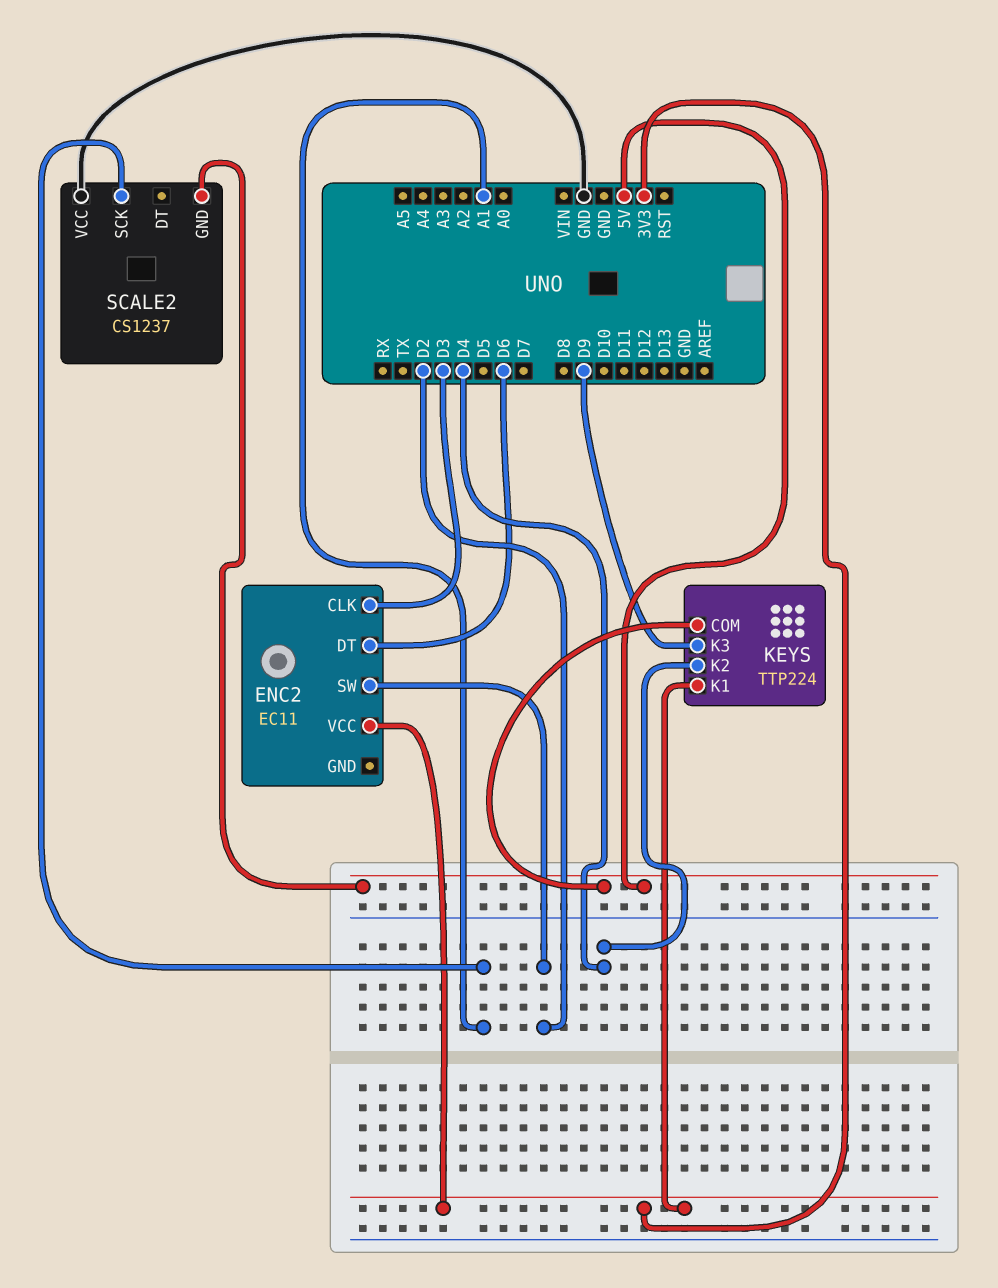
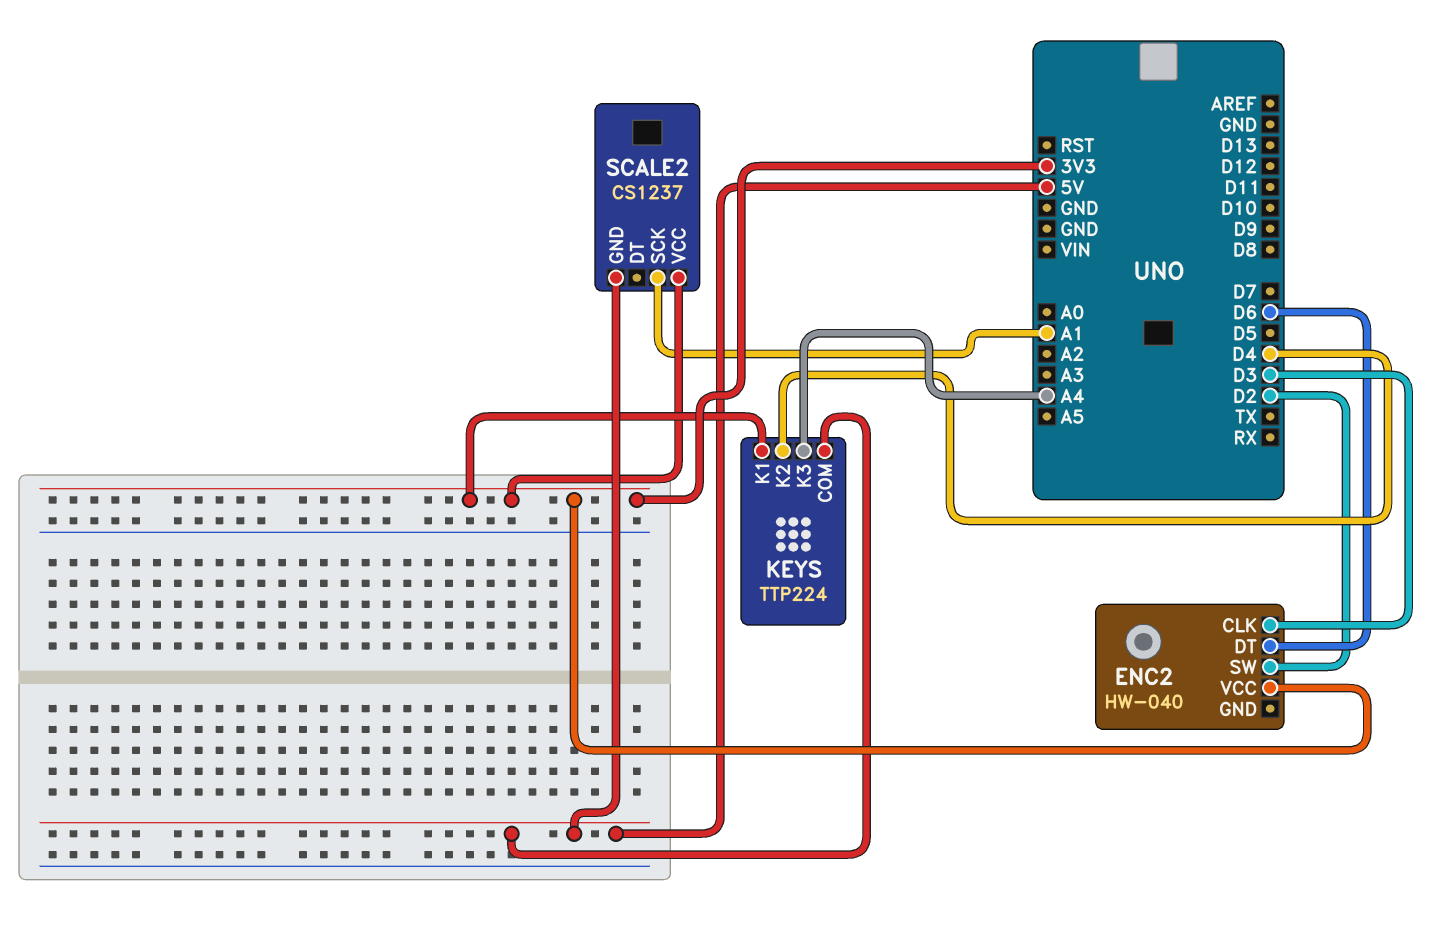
ENC2: EC11 -> HW-040
KEYS pin K3: D9 -> A4
SCALE2 pin VCC: GND -> 3V3

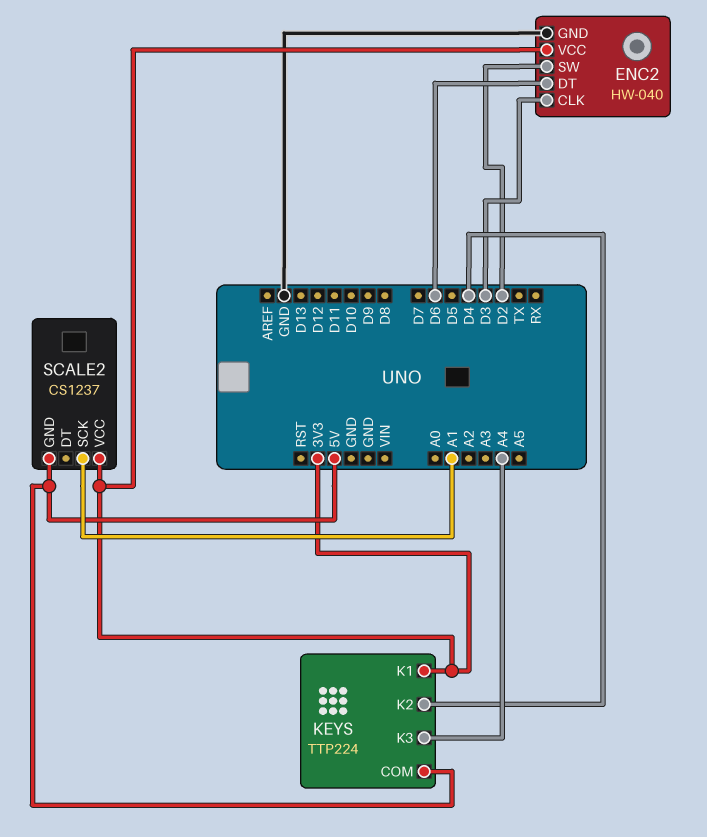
ENC2 pin GND: none -> GND

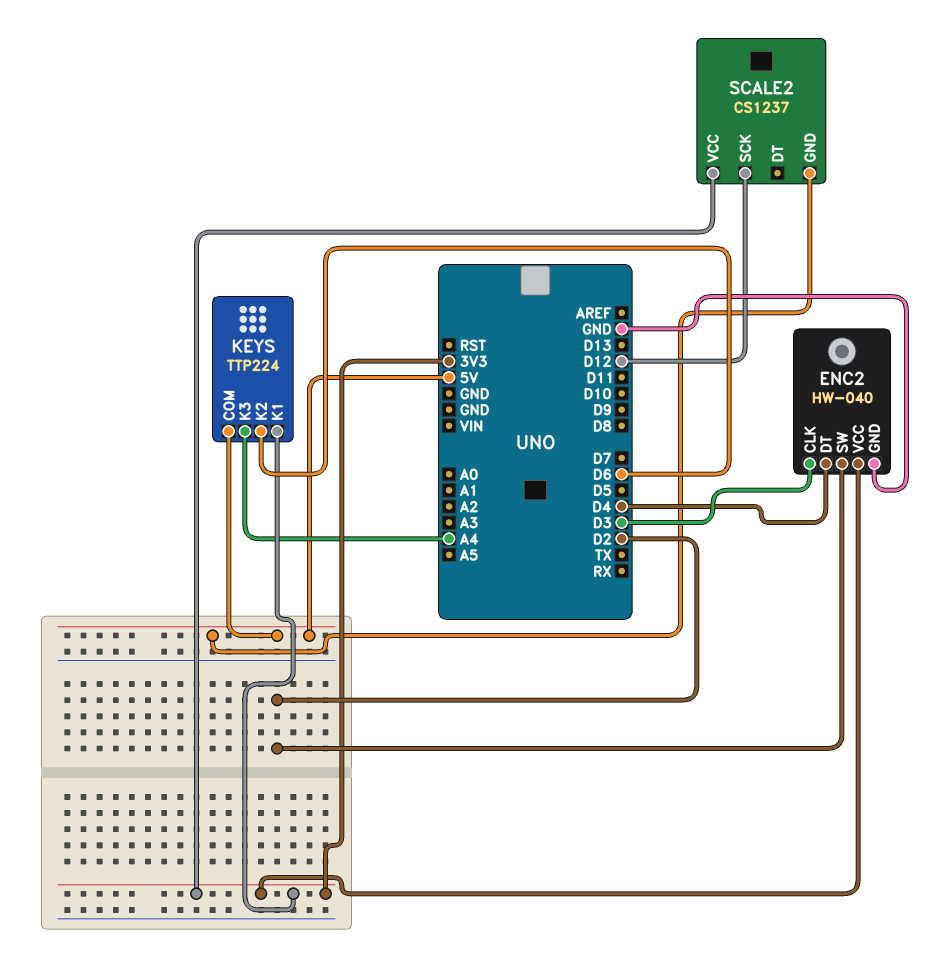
ENC2 pin DT: D6 -> D4
KEYS pin K2: D4 -> D6
SCALE2 pin SCK: A1 -> D12

